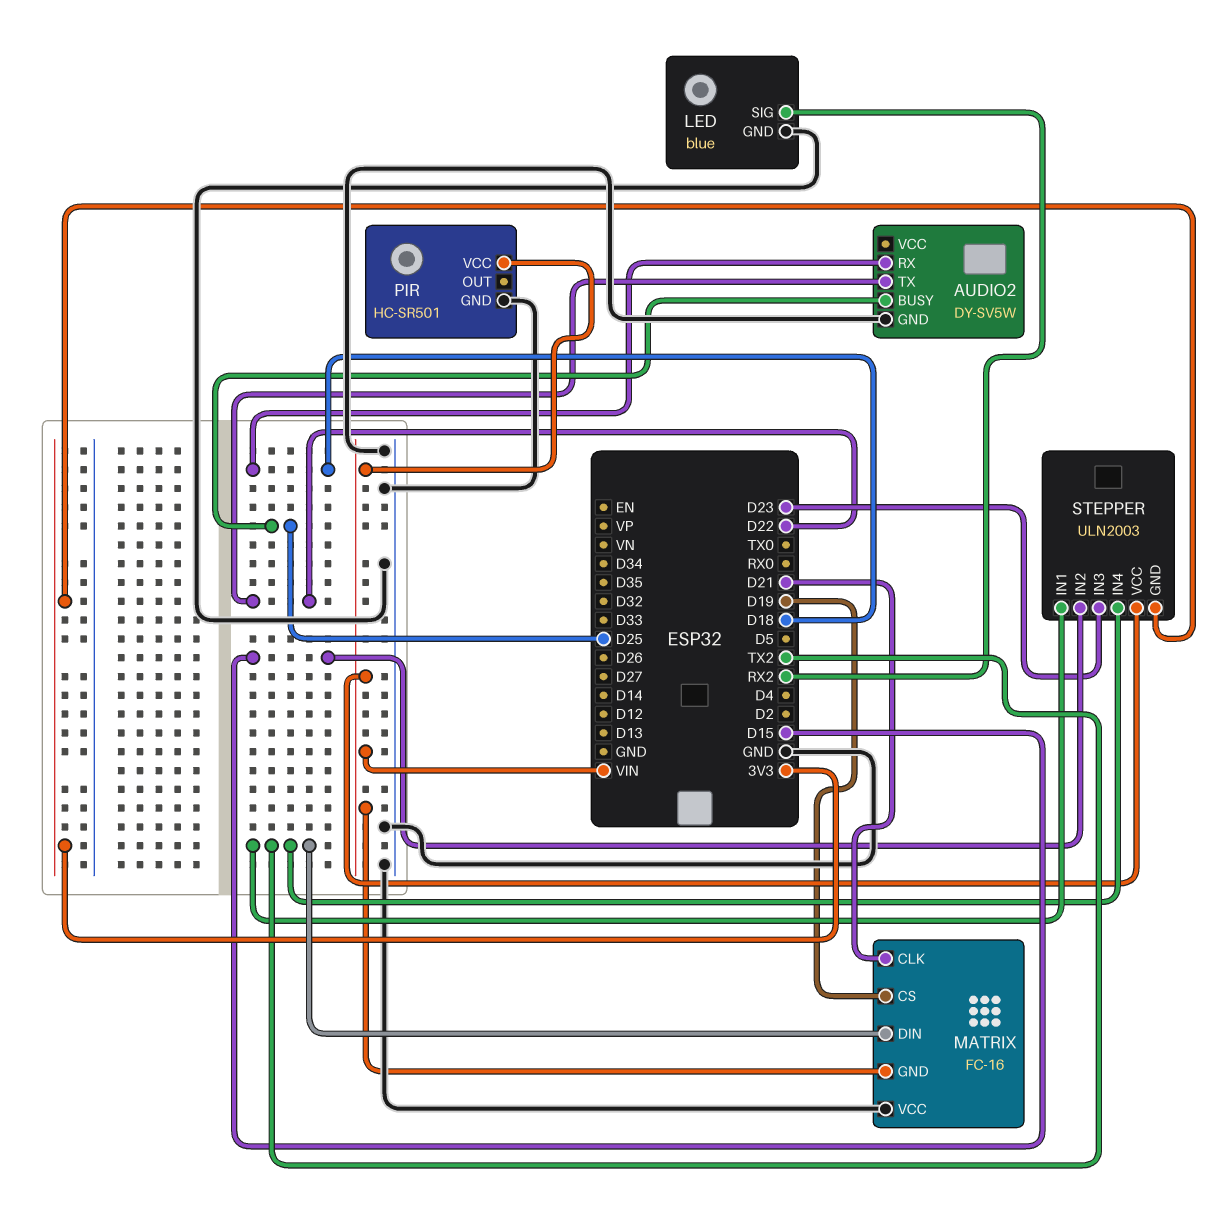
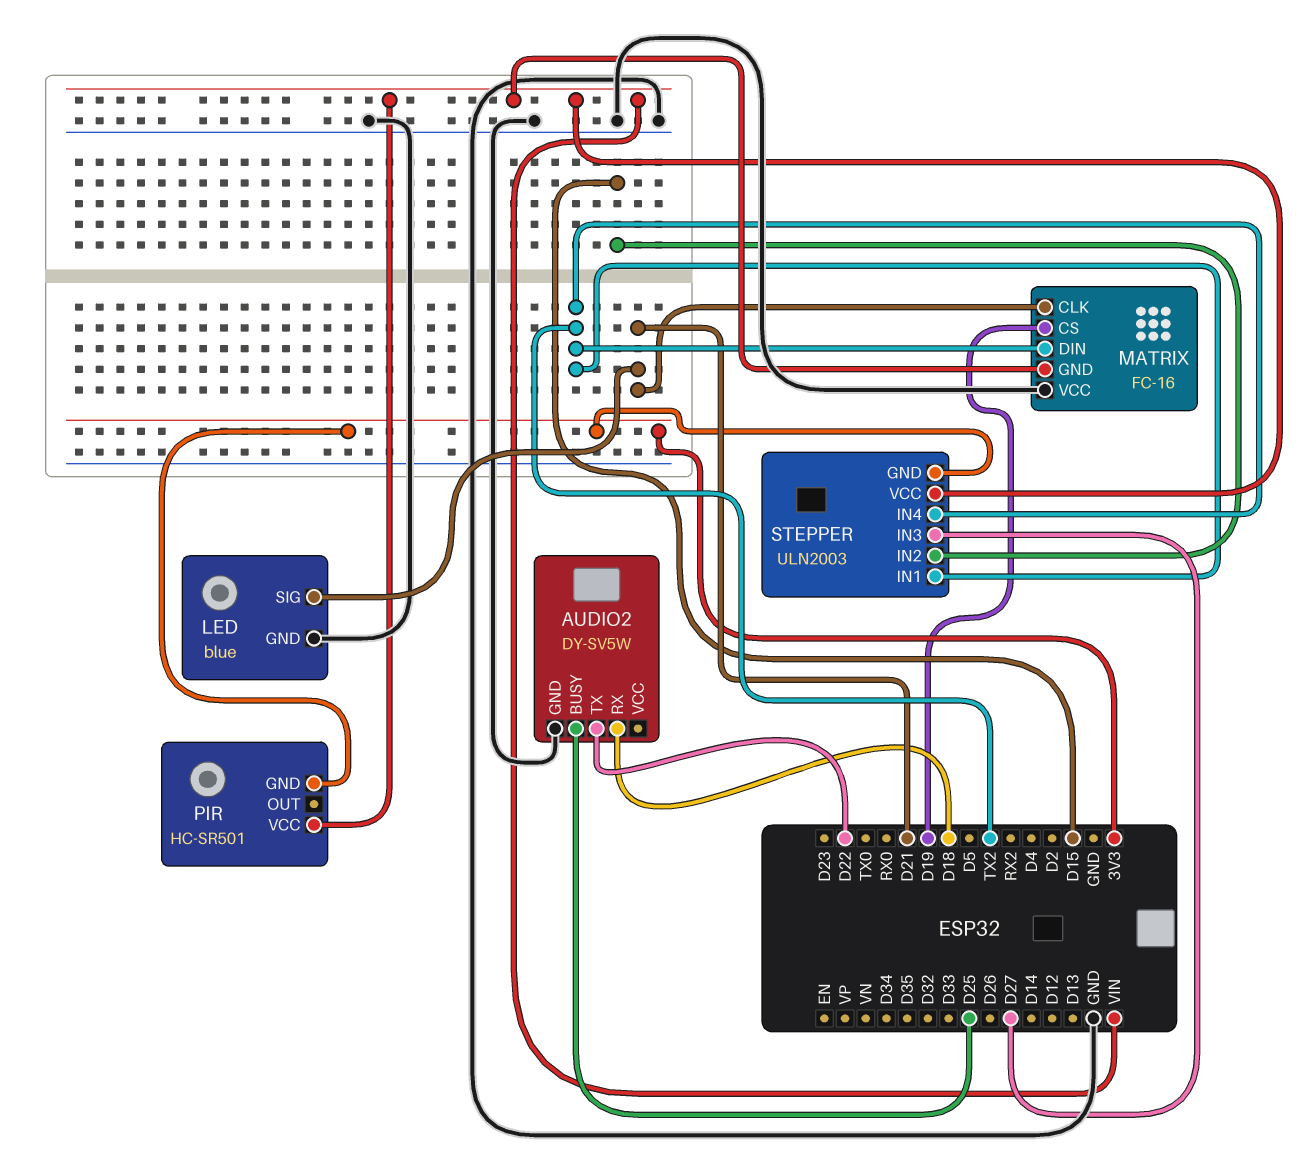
LED pin SIG: RX2 -> D21
PIR pin GND: GND -> 3V3
STEPPER pin IN3: D23 -> D27

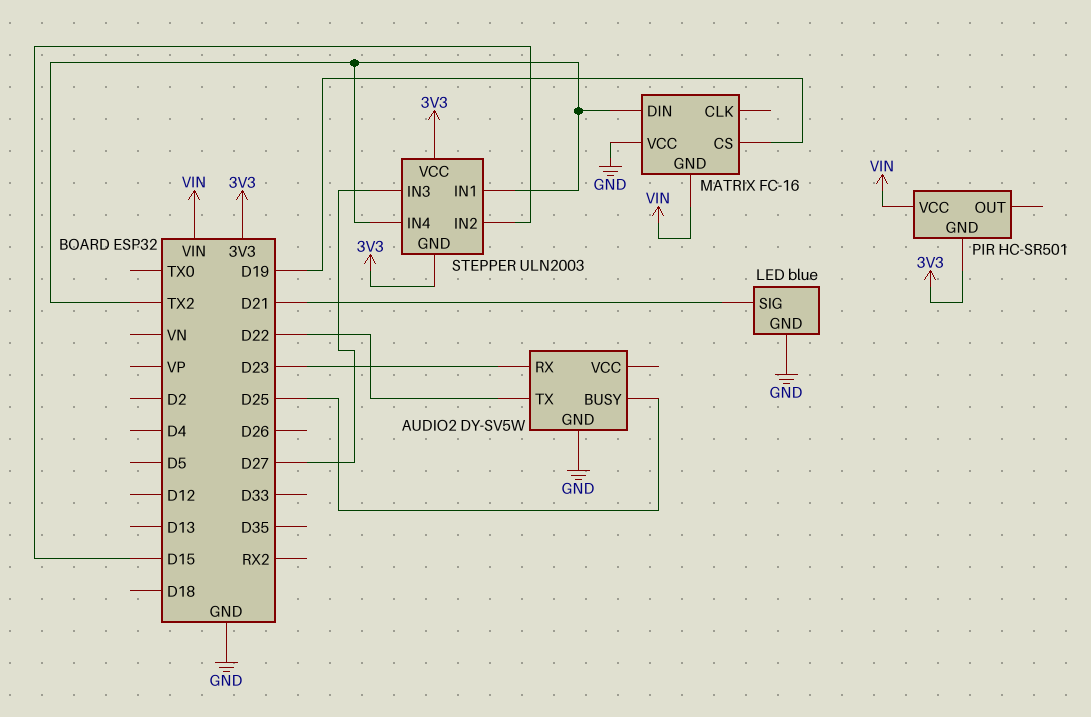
AUDIO2 pin RX: D18 -> D23
MATRIX pin CLK: D21 -> none
STEPPER pin VCC: VIN -> 3V3

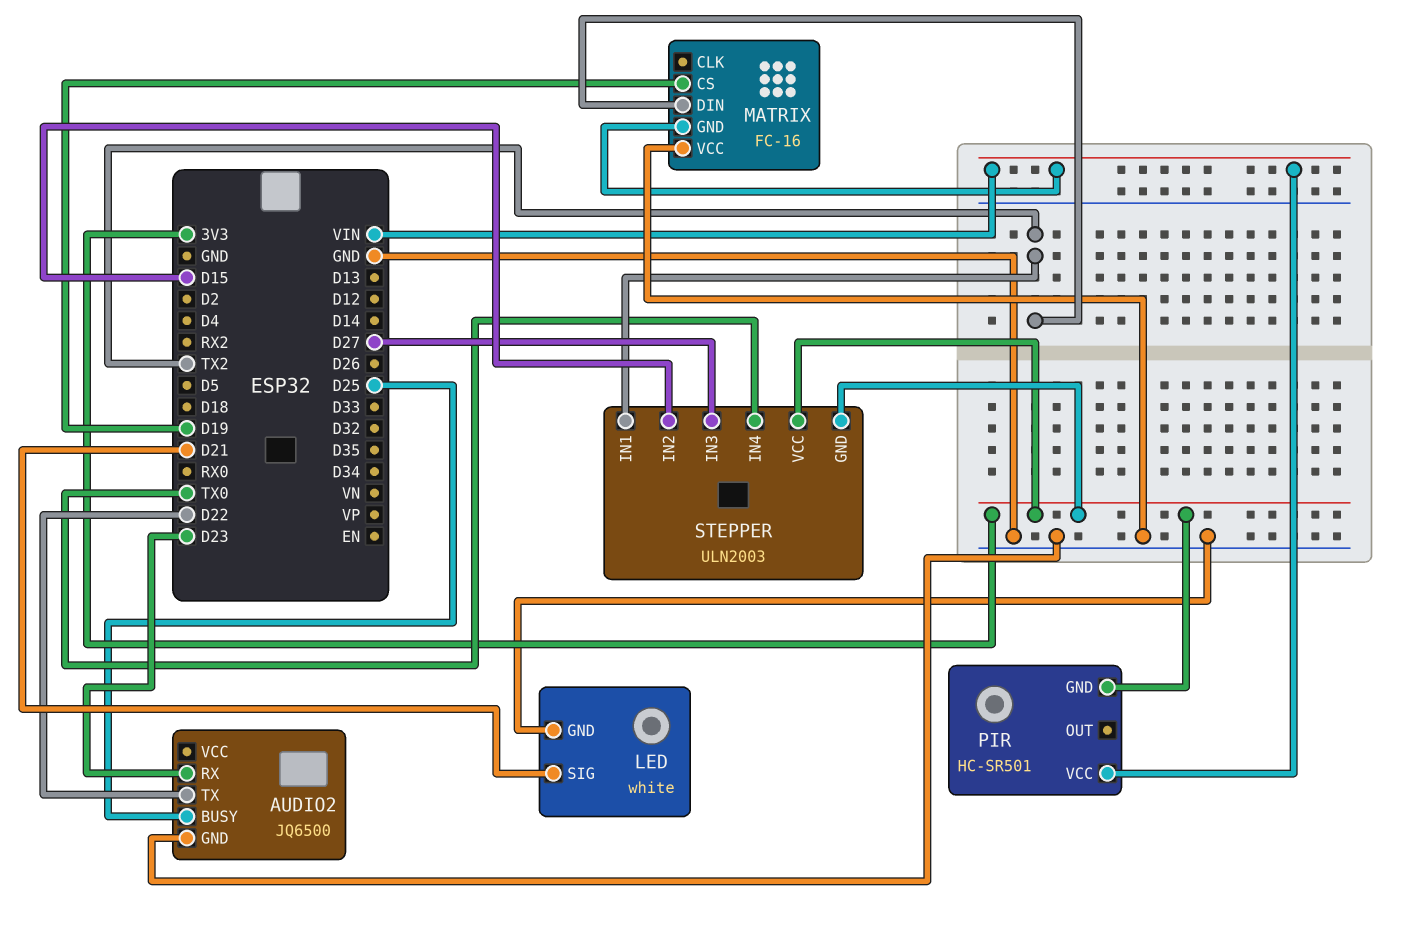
AUDIO2: DY-SV5W -> JQ6500
LED: blue -> white
STEPPER pin IN4: TX2 -> TX0

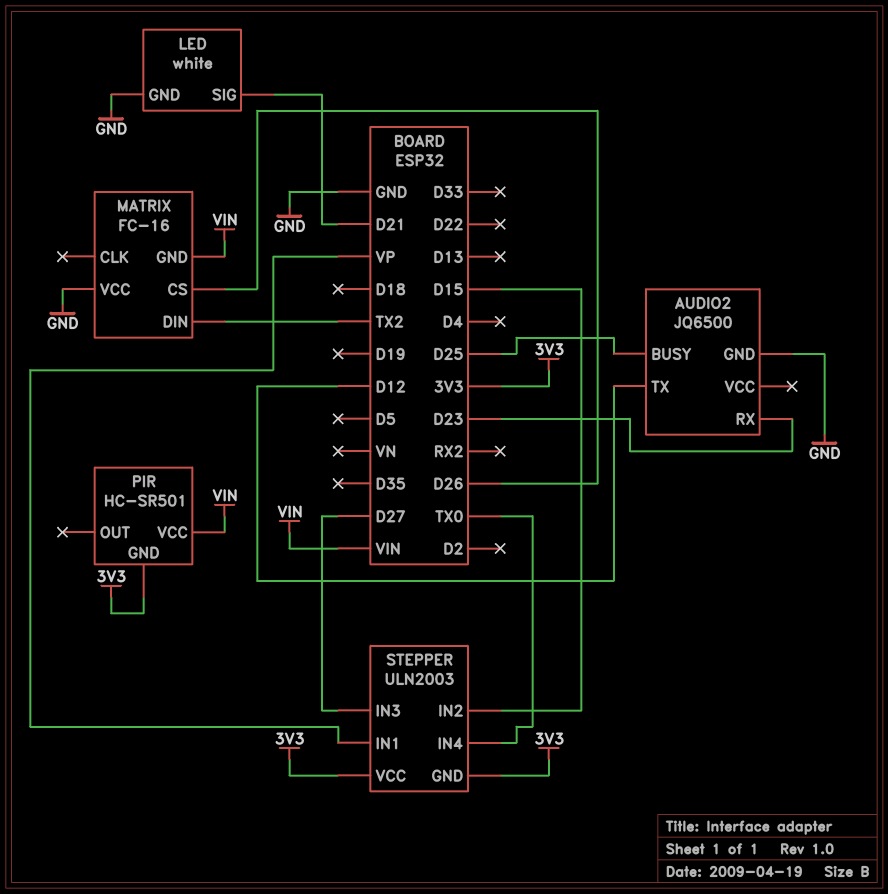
AUDIO2 pin TX: D22 -> D12
MATRIX pin CS: D19 -> D26
STEPPER pin IN1: TX2 -> VP

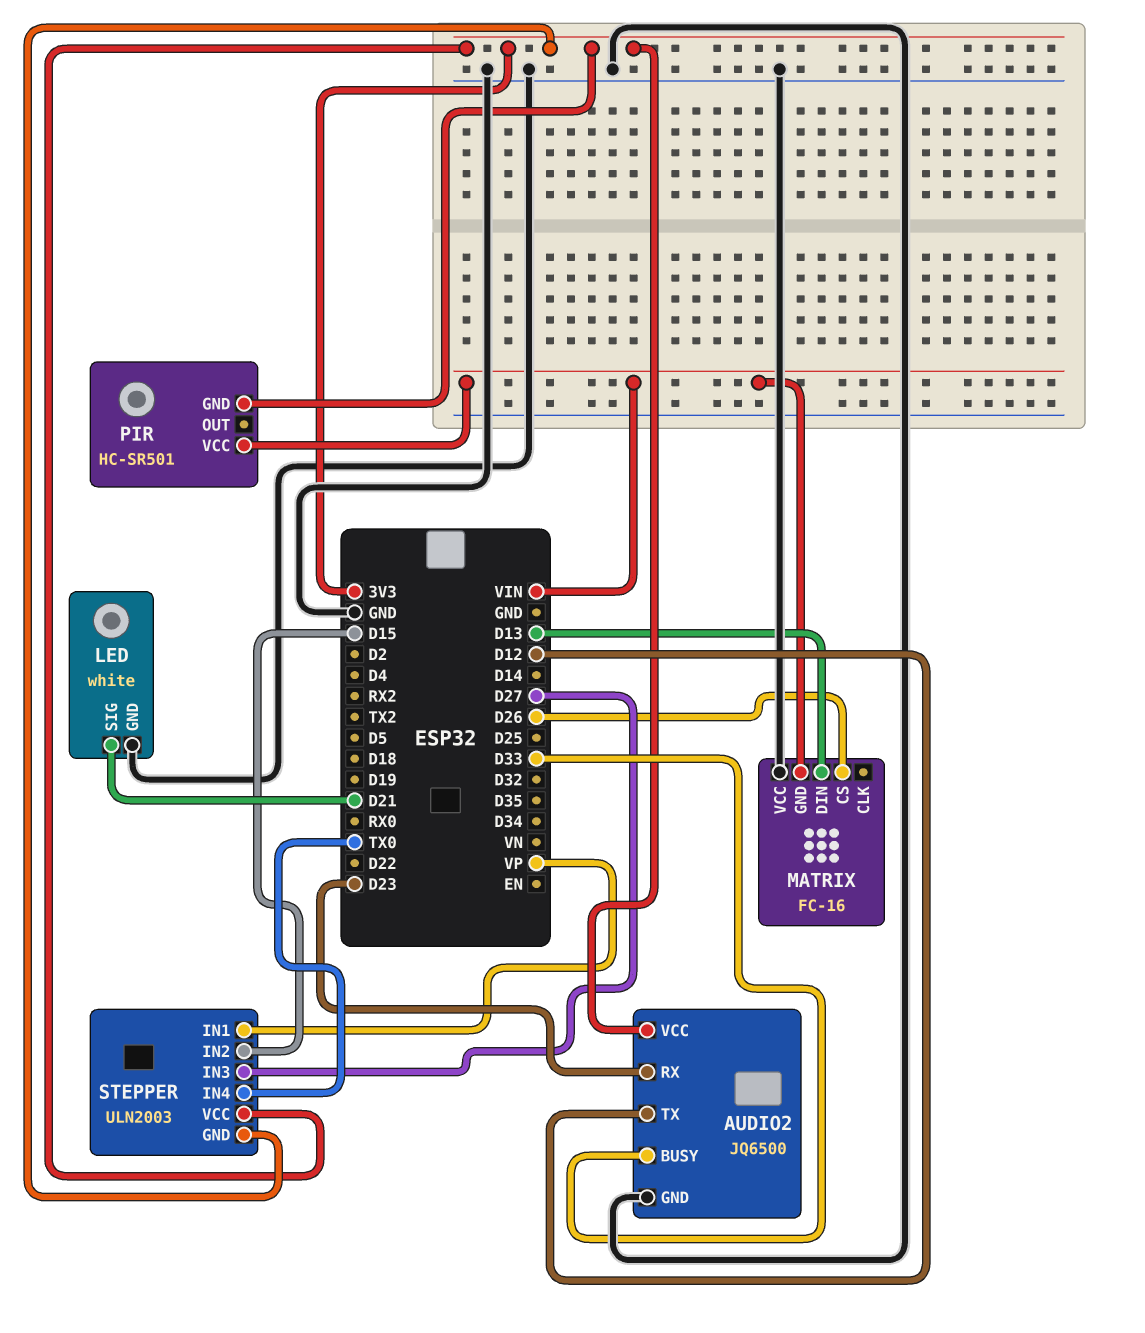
AUDIO2 pin BUSY: D25 -> D33
AUDIO2 pin VCC: none -> 3V3
MATRIX pin DIN: TX2 -> D13

